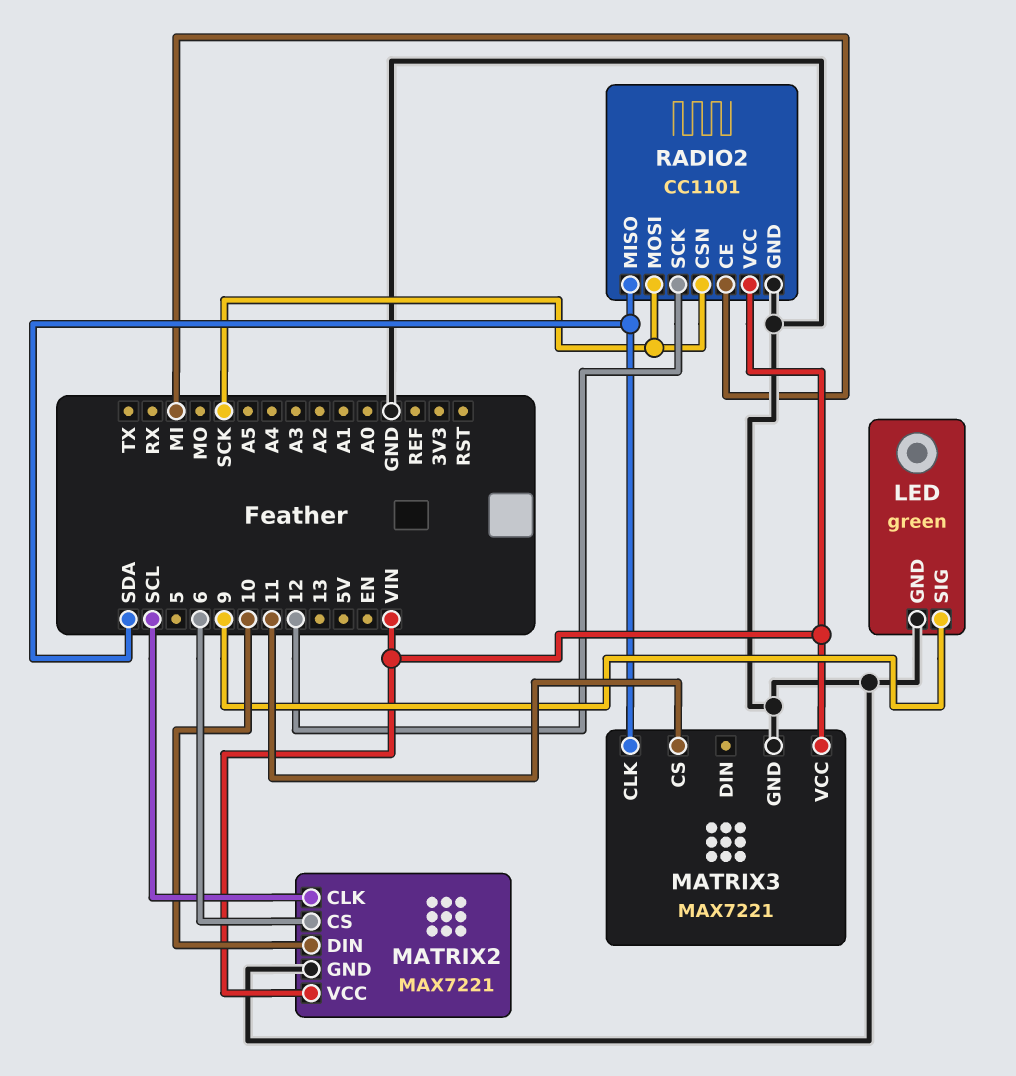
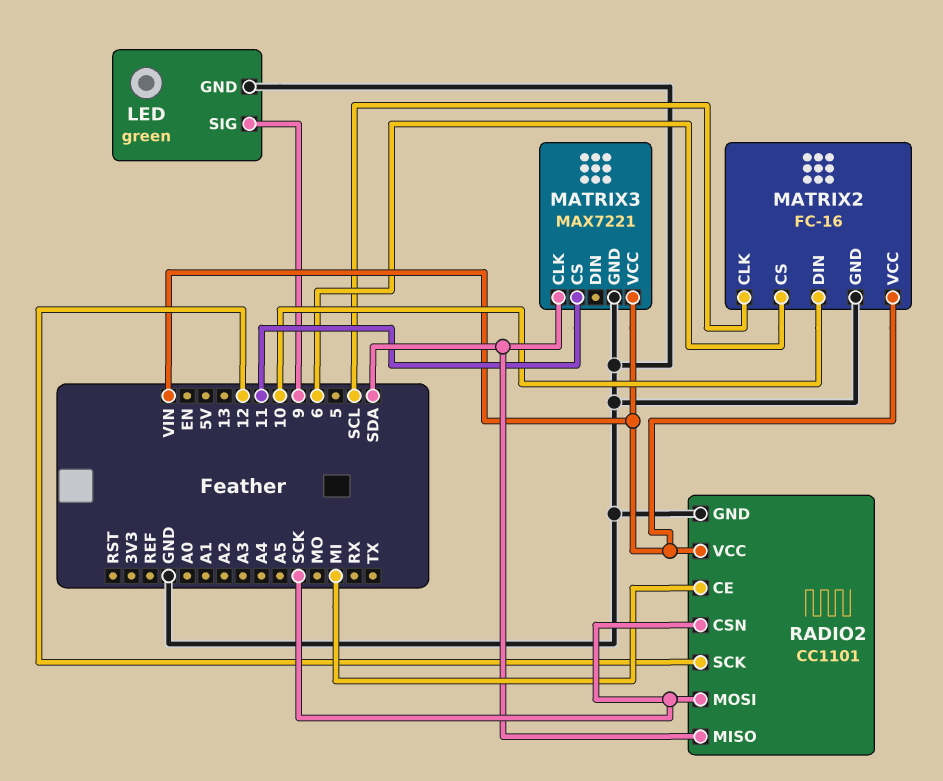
MATRIX2: MAX7221 -> FC-16

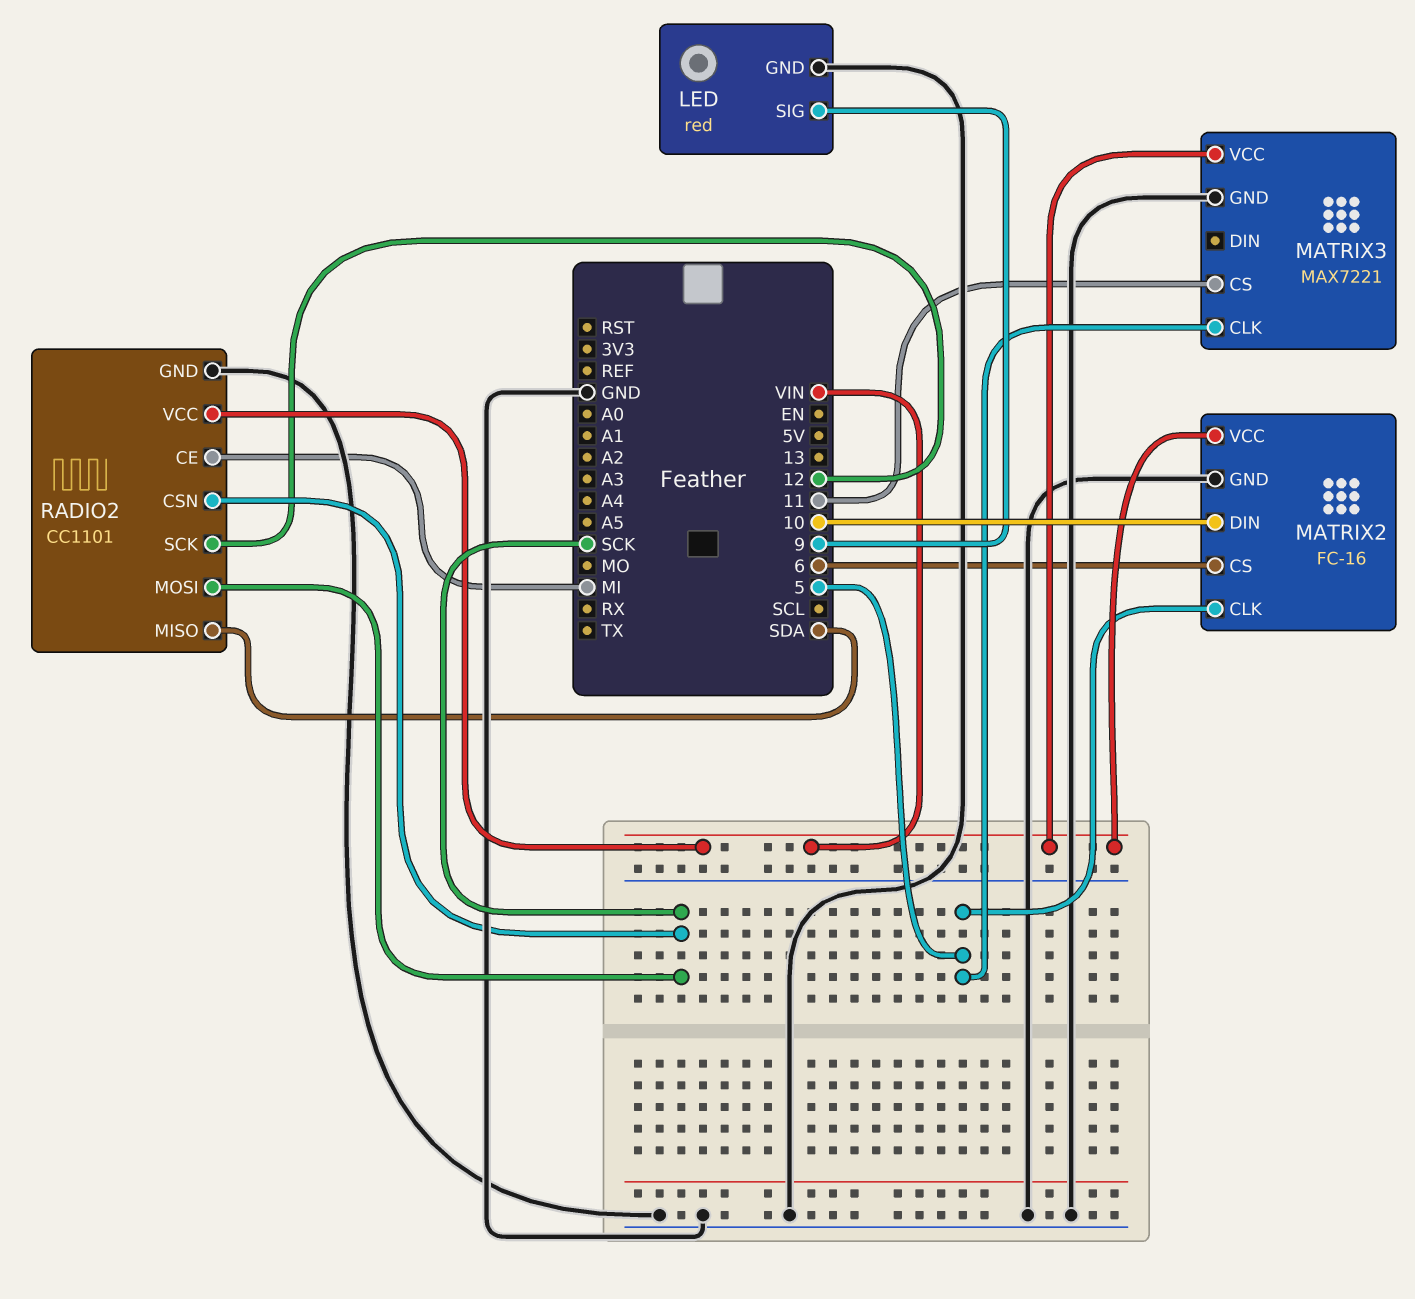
LED: green -> red
MATRIX2 pin CLK: SCL -> 5
MATRIX3 pin CLK: SDA -> 5

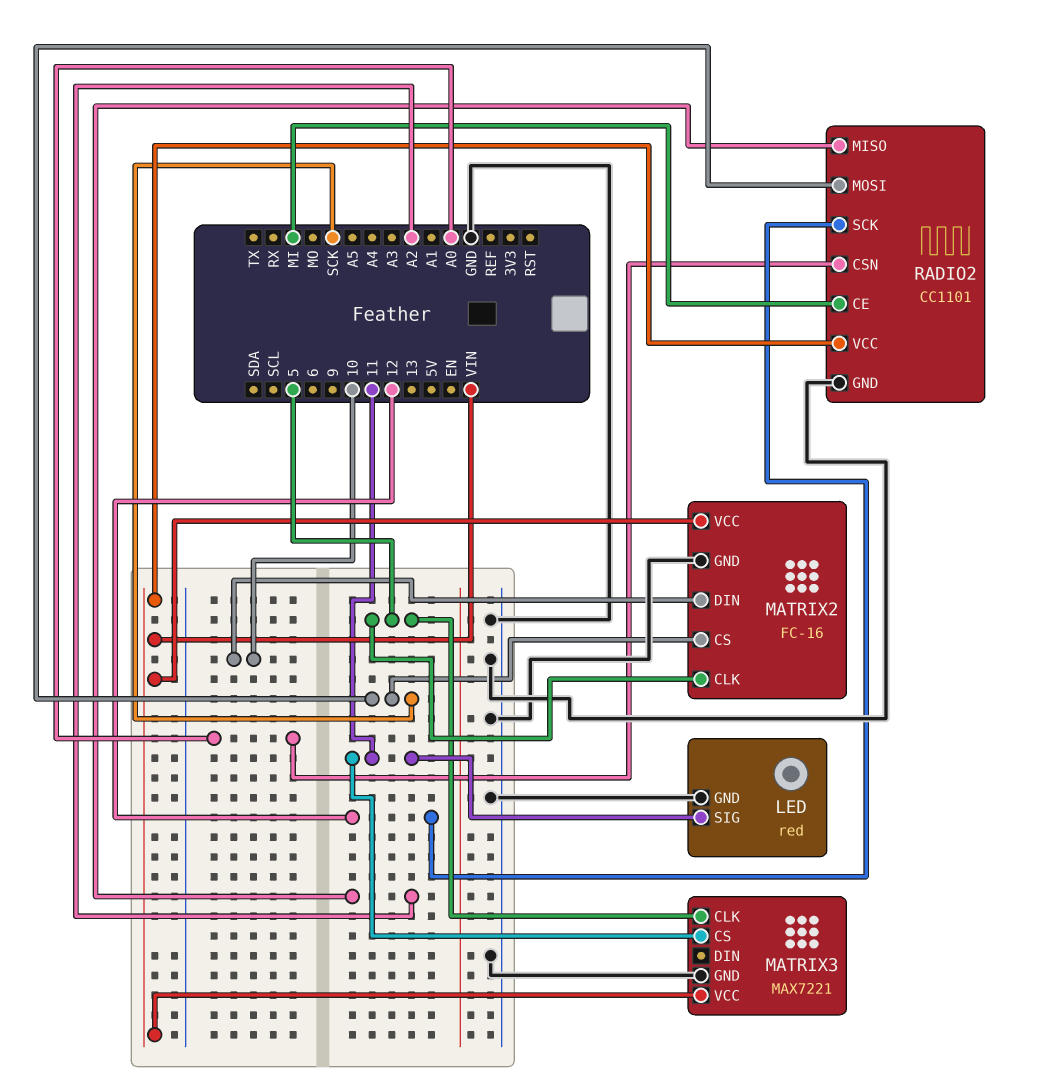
LED pin SIG: 9 -> 11
MATRIX2 pin CS: 6 -> SCK
RADIO2 pin CSN: SCK -> A0
RADIO2 pin MISO: SDA -> A2

